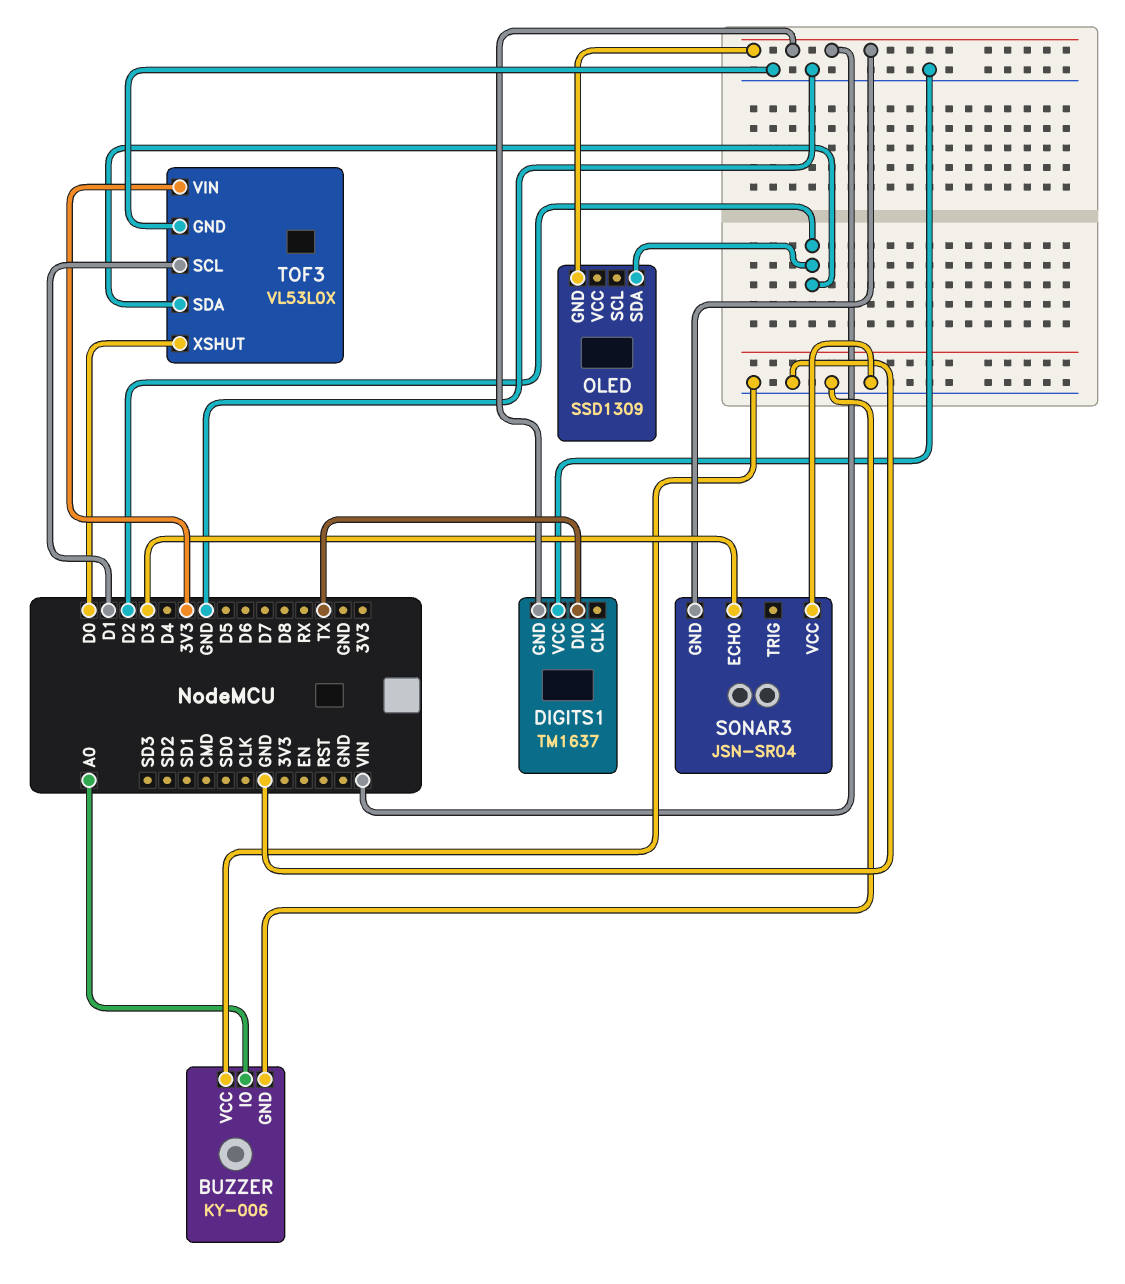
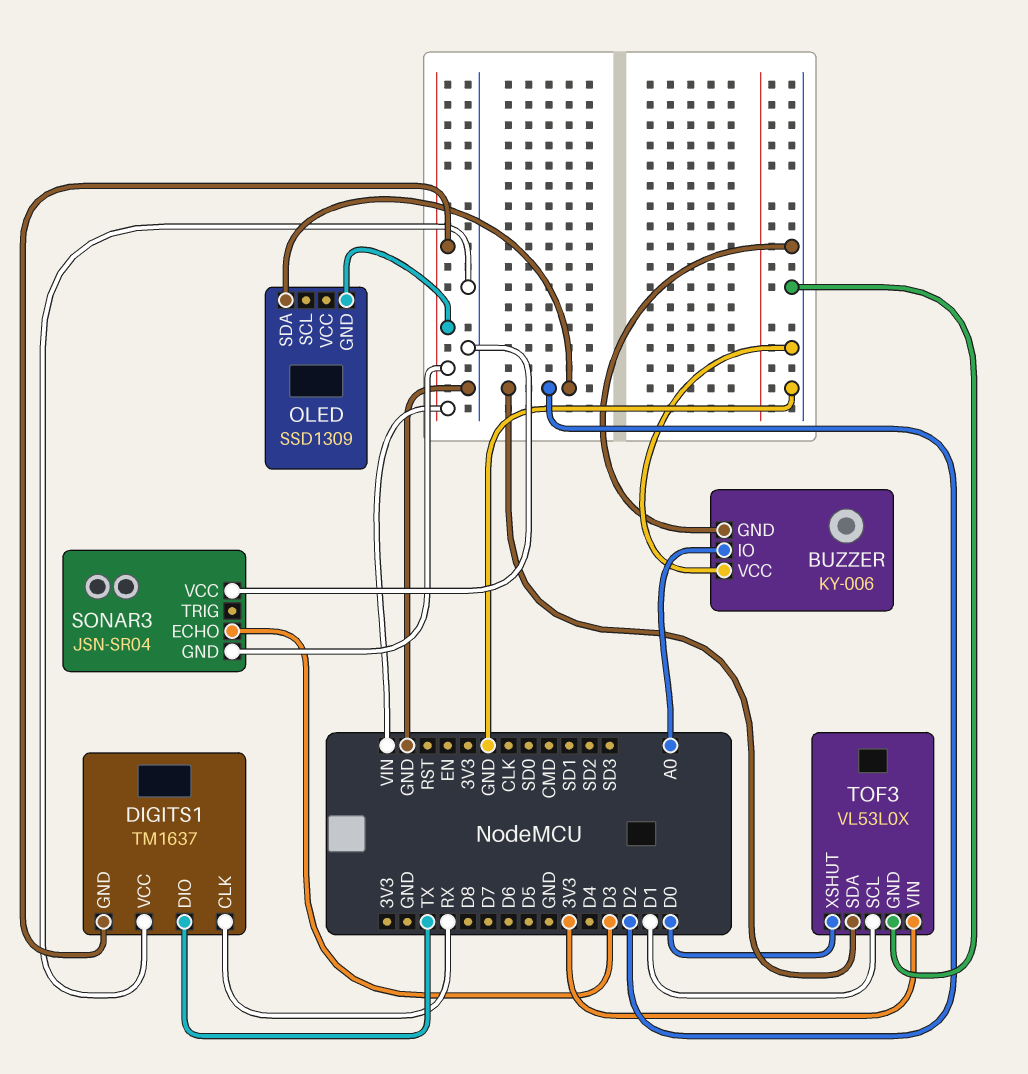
DIGITS1 pin CLK: none -> RX

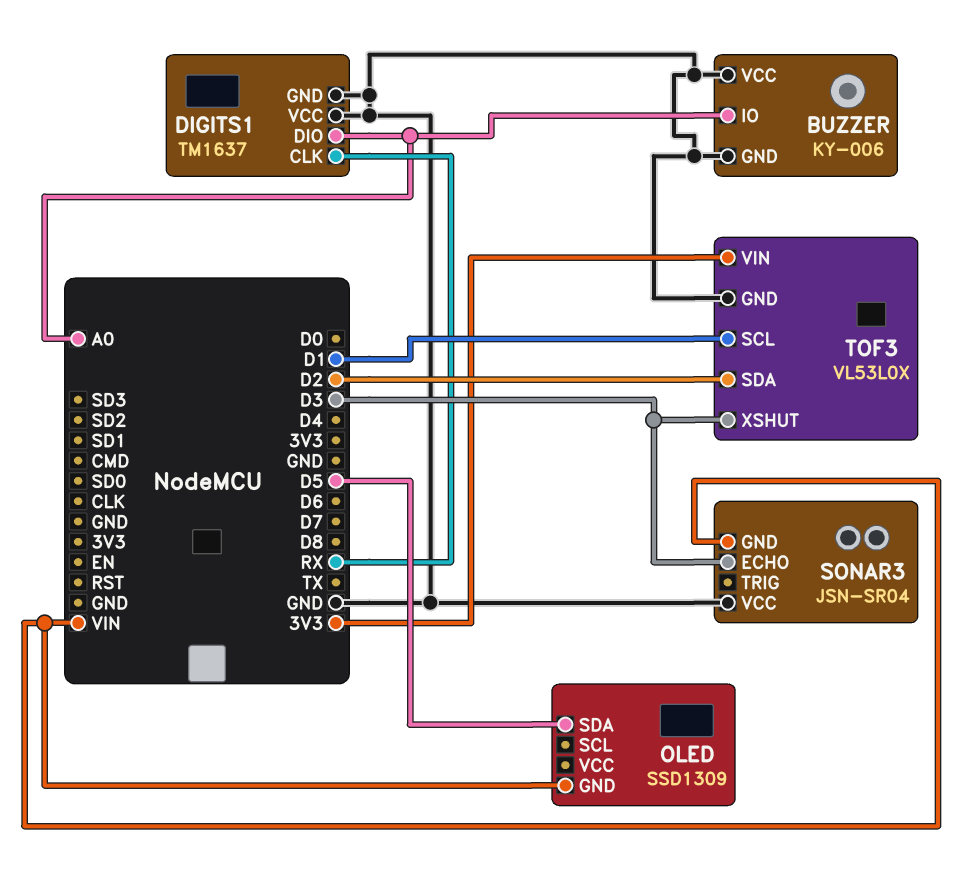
DIGITS1 pin DIO: TX -> A0
DIGITS1 pin GND: VIN -> GND
OLED pin SDA: D2 -> D5
TOF3 pin XSHUT: D0 -> D3

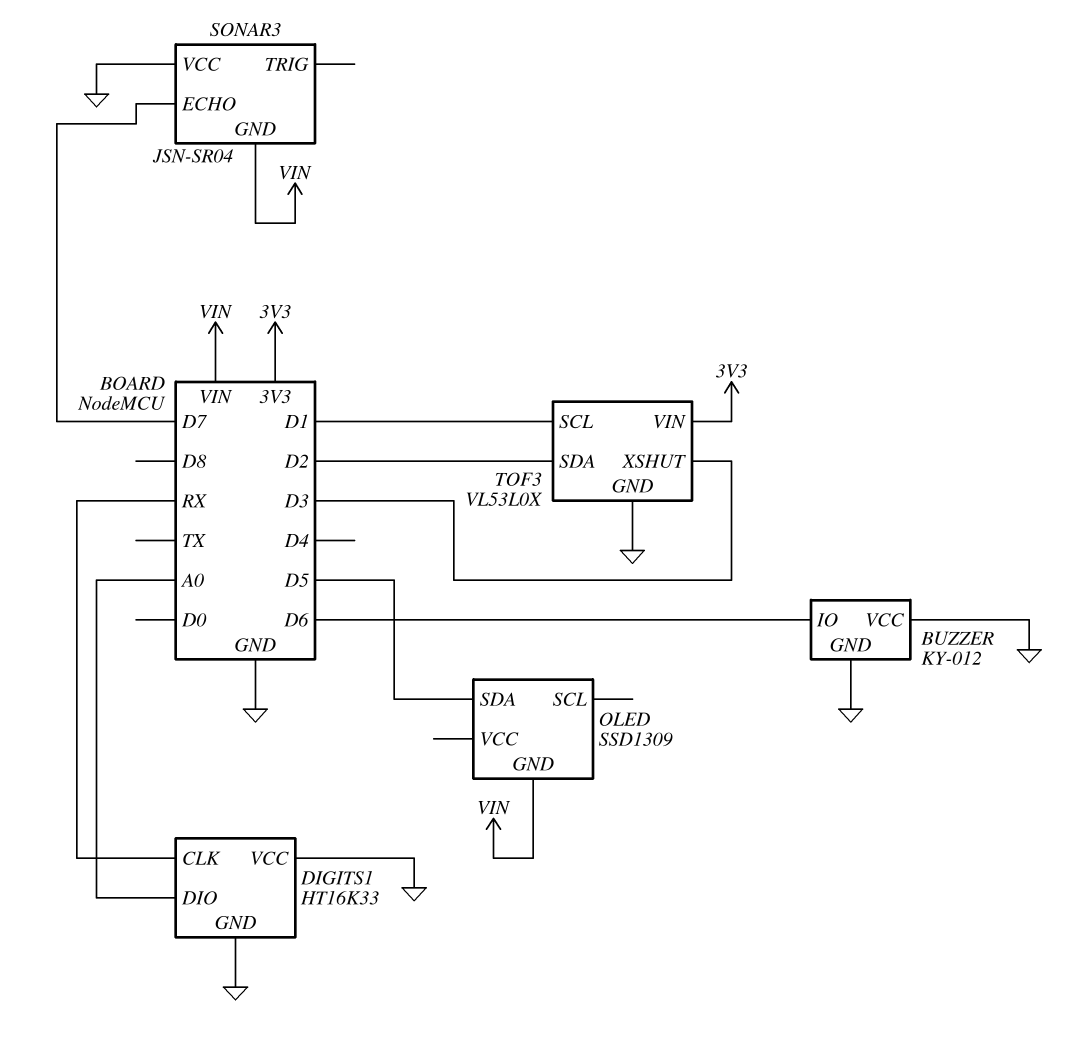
BUZZER: KY-006 -> KY-012
BUZZER pin IO: A0 -> D6
DIGITS1: TM1637 -> HT16K33
SONAR3 pin ECHO: D3 -> D7

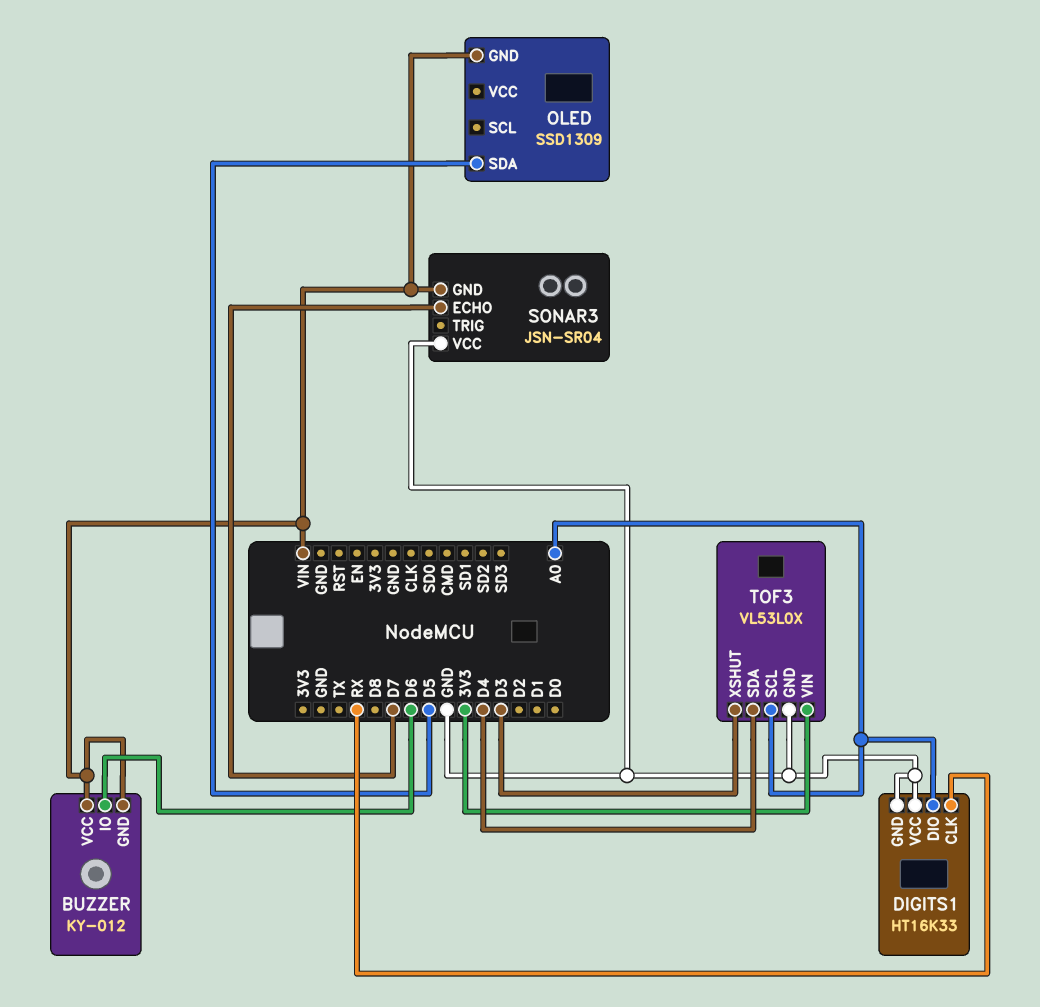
BUZZER pin GND: GND -> VIN
BUZZER pin VCC: GND -> VIN
TOF3 pin SCL: D1 -> A0
TOF3 pin SDA: D2 -> D4

